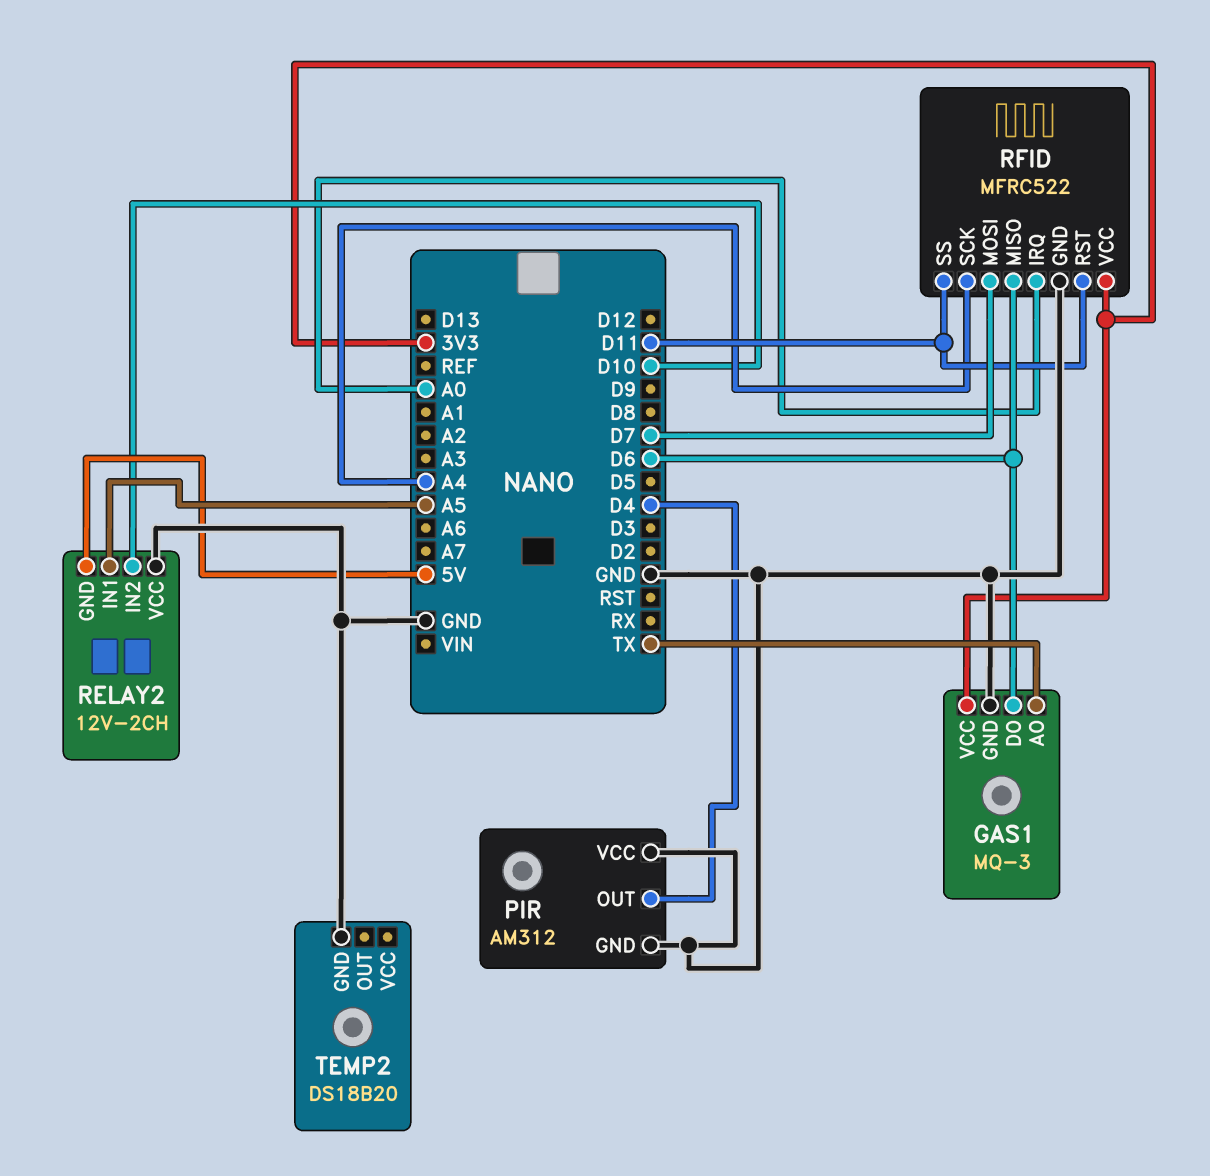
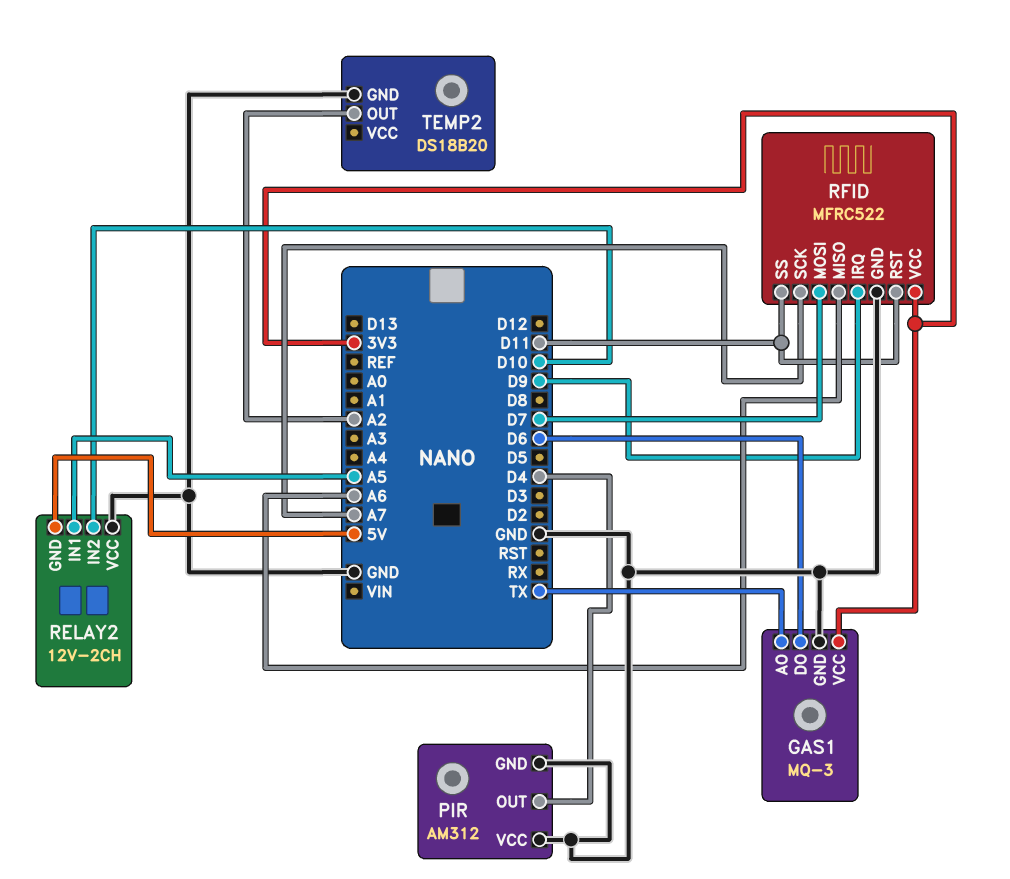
RFID pin IRQ: A0 -> D9
RFID pin MISO: D6 -> A6
RFID pin SCK: A4 -> A7
TEMP2 pin OUT: none -> A2

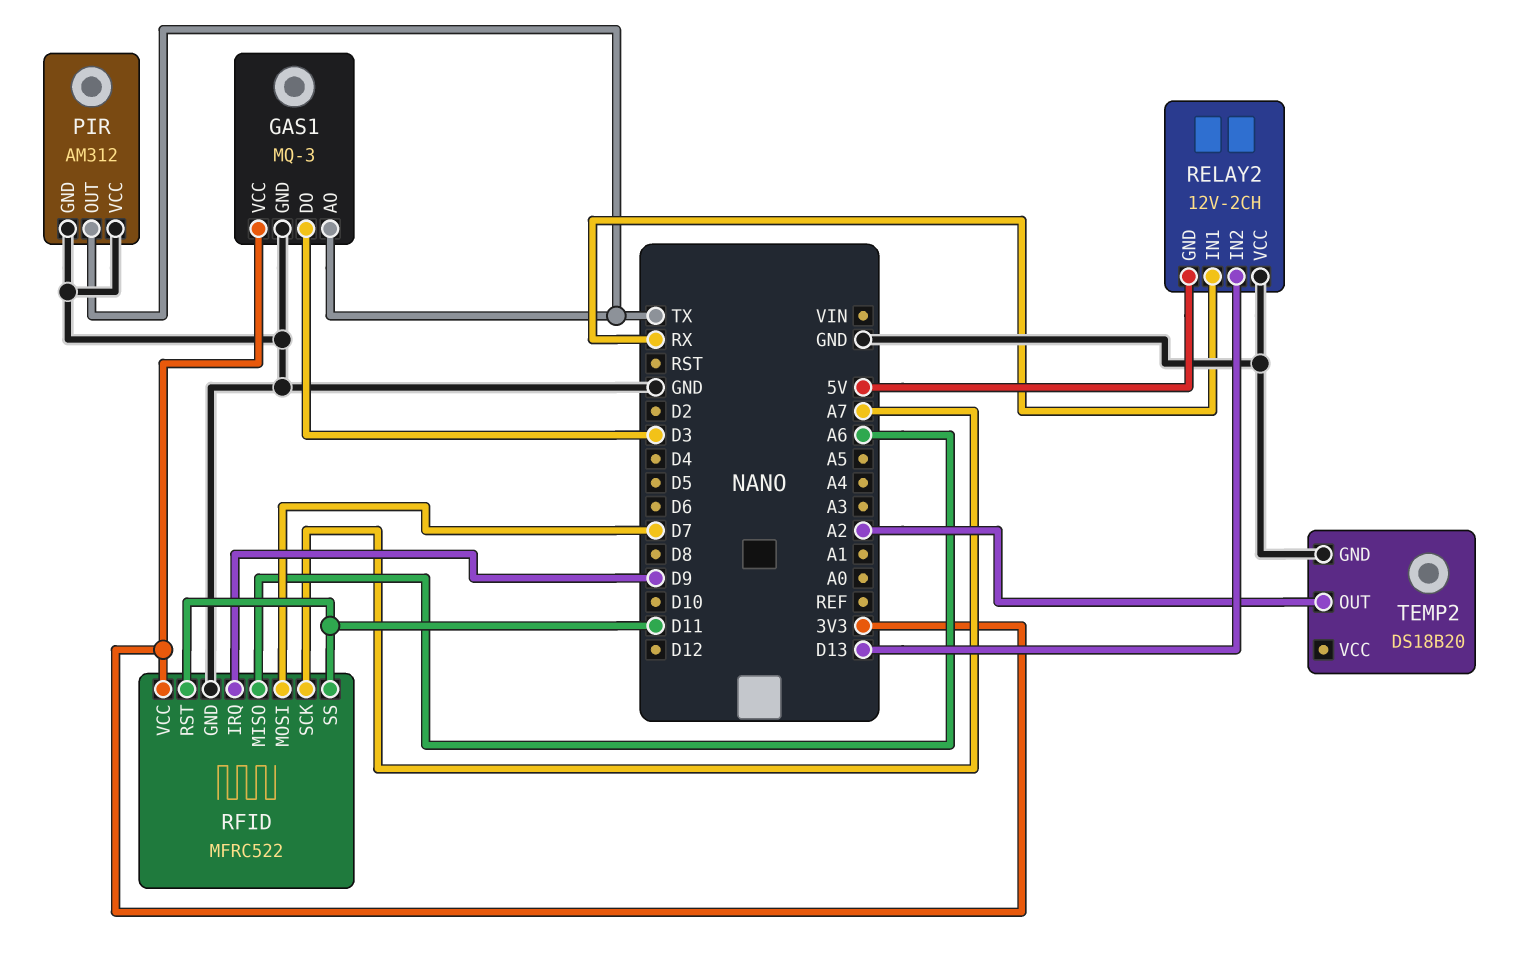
GAS1 pin DO: D6 -> D3
PIR pin OUT: D4 -> TX
RELAY2 pin IN1: A5 -> RX
RELAY2 pin IN2: D10 -> D13

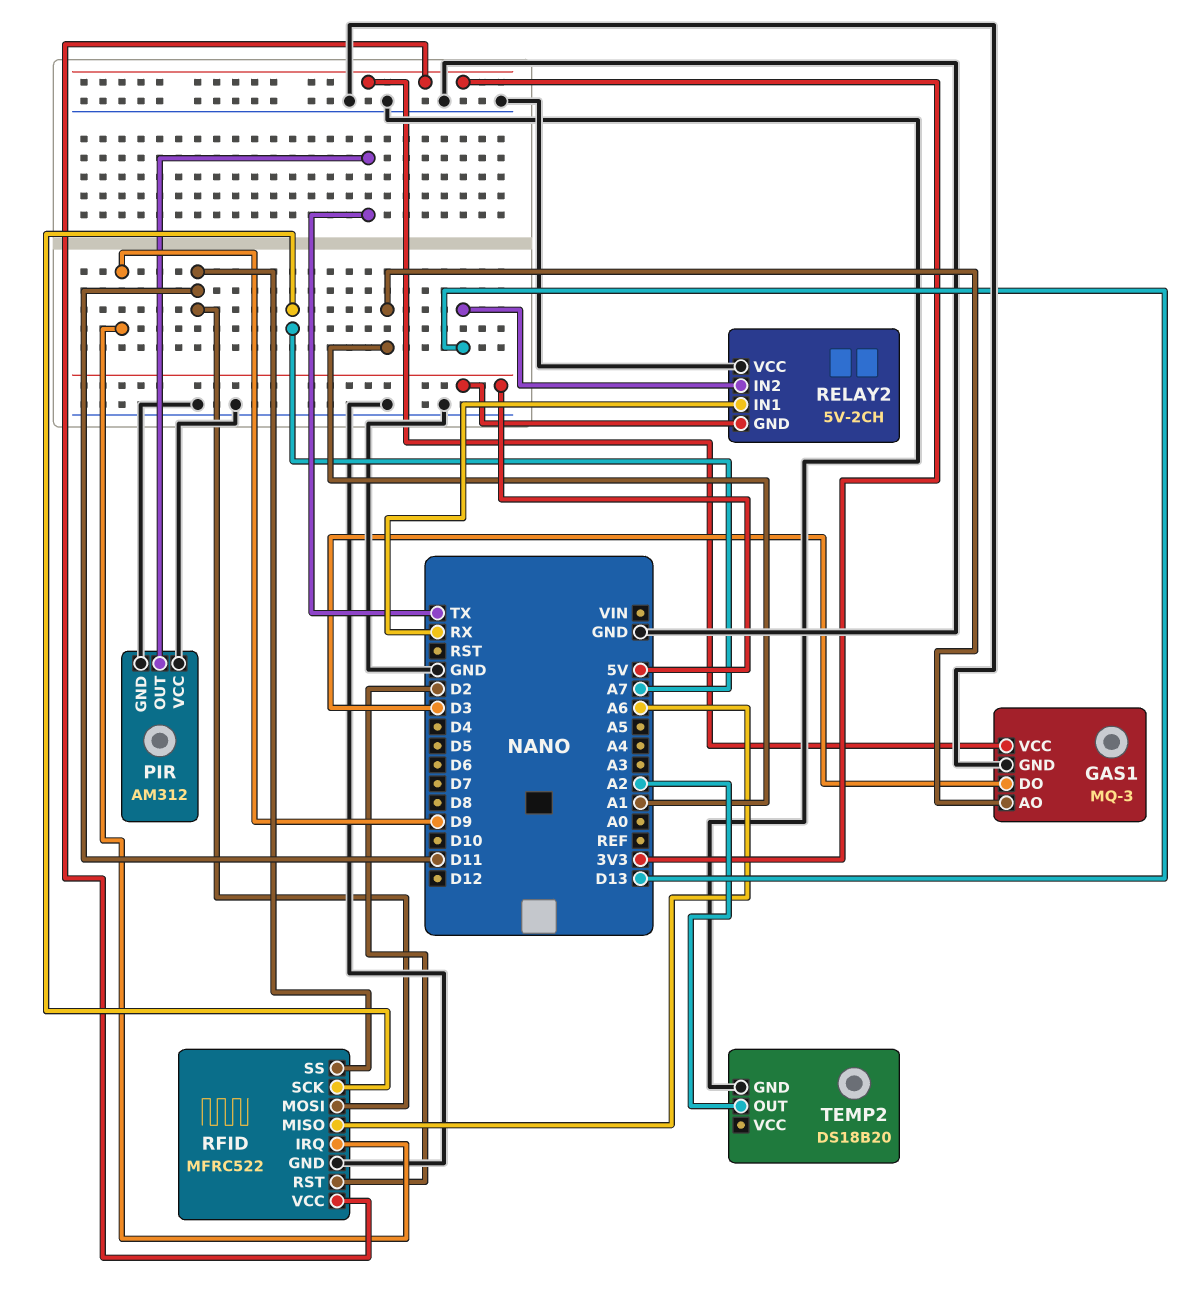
GAS1 pin AO: TX -> A1
RELAY2: 12V-2CH -> 5V-2CH
RFID pin MOSI: D7 -> D11
RFID pin RST: D11 -> D2

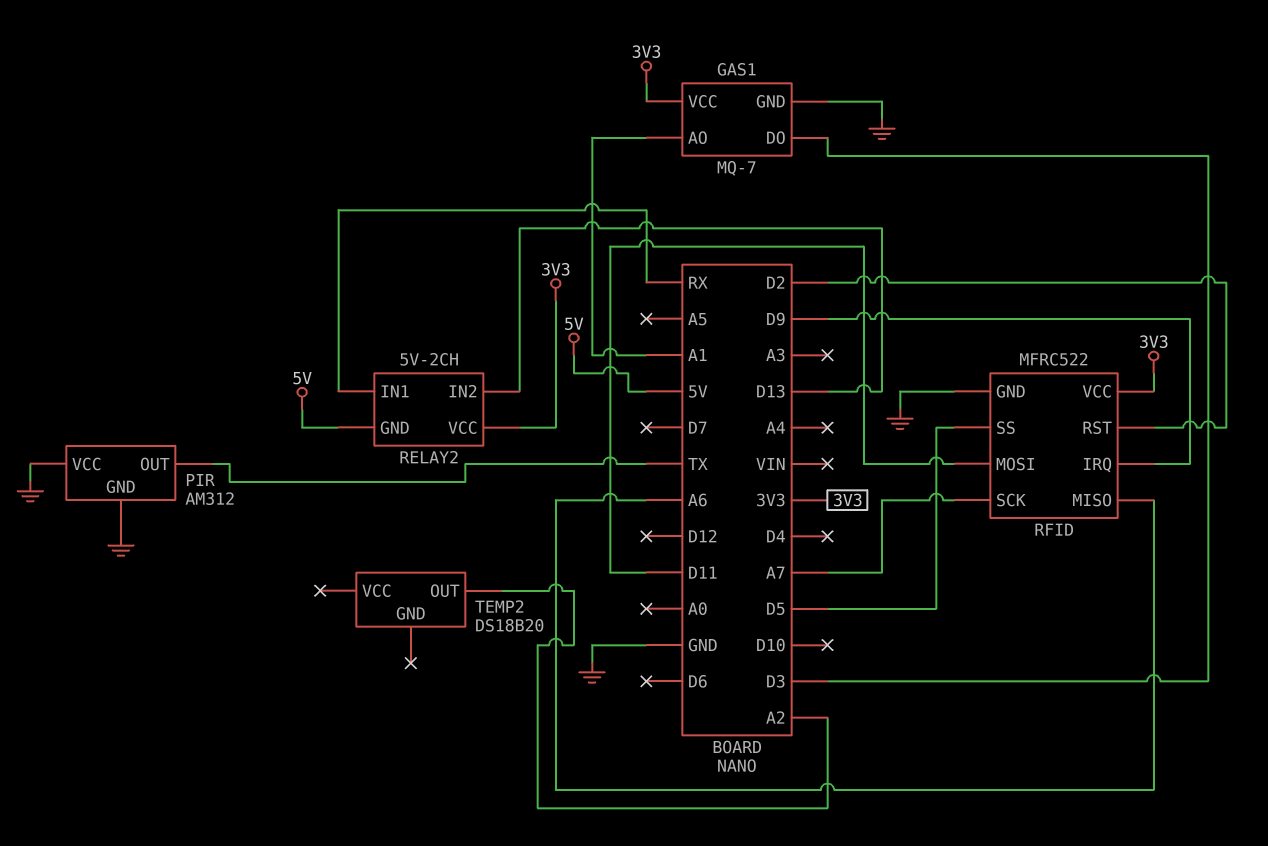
GAS1: MQ-3 -> MQ-7
RELAY2 pin VCC: GND -> 3V3
RFID pin SS: D11 -> D5
TEMP2 pin GND: GND -> none

